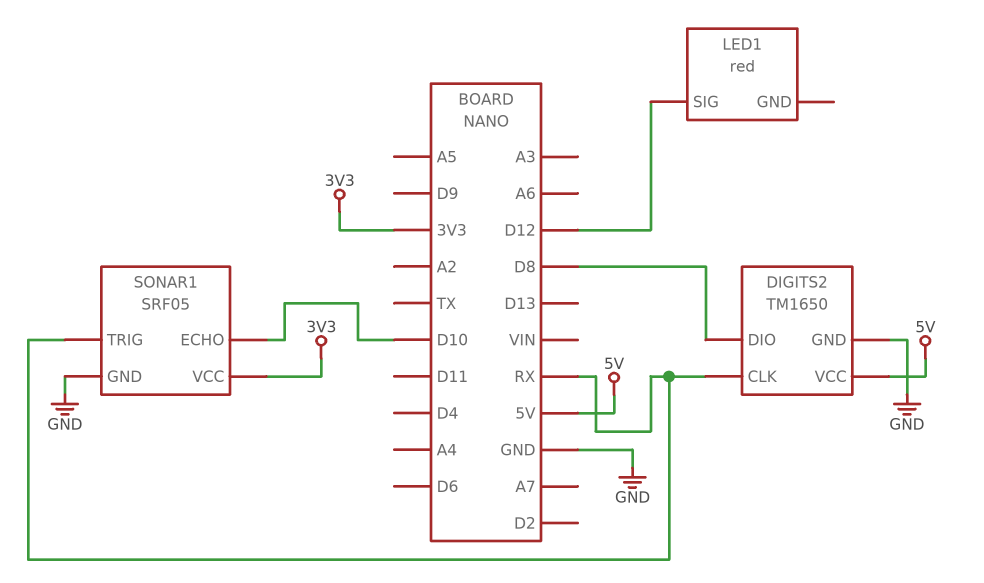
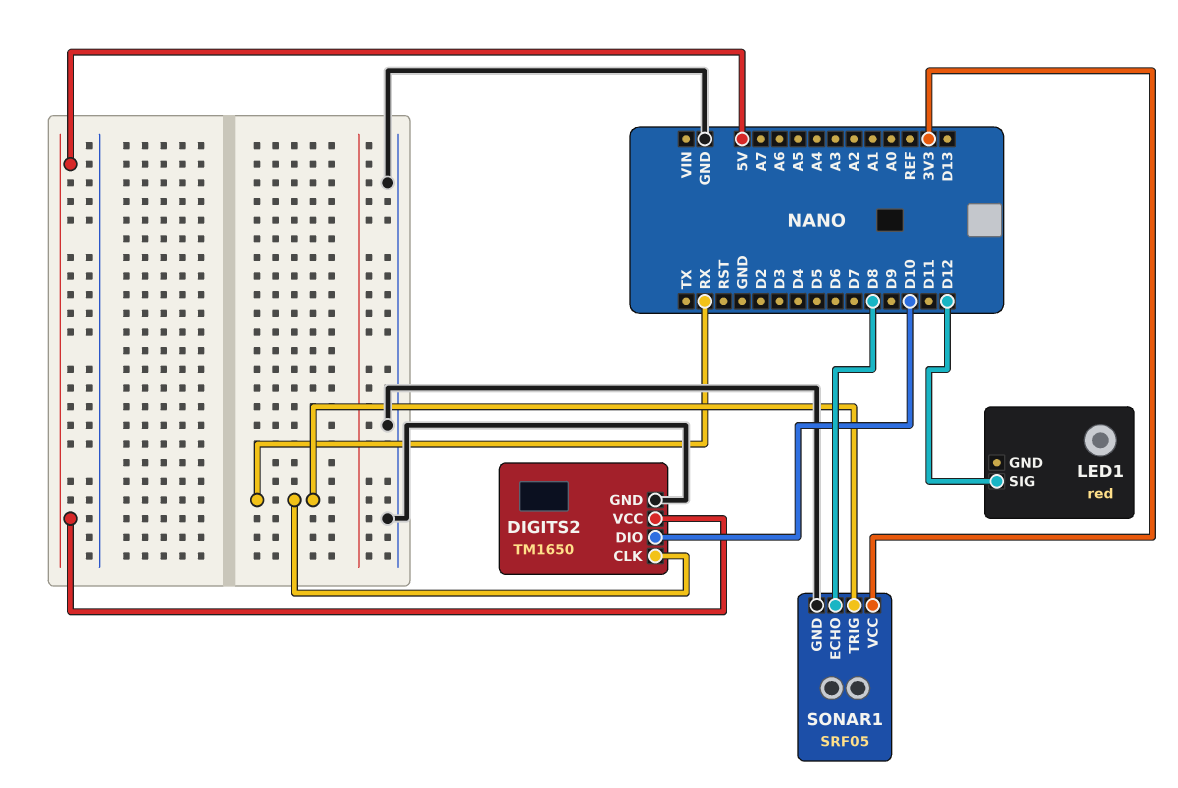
DIGITS2 pin DIO: D8 -> D10
SONAR1 pin ECHO: D10 -> D8

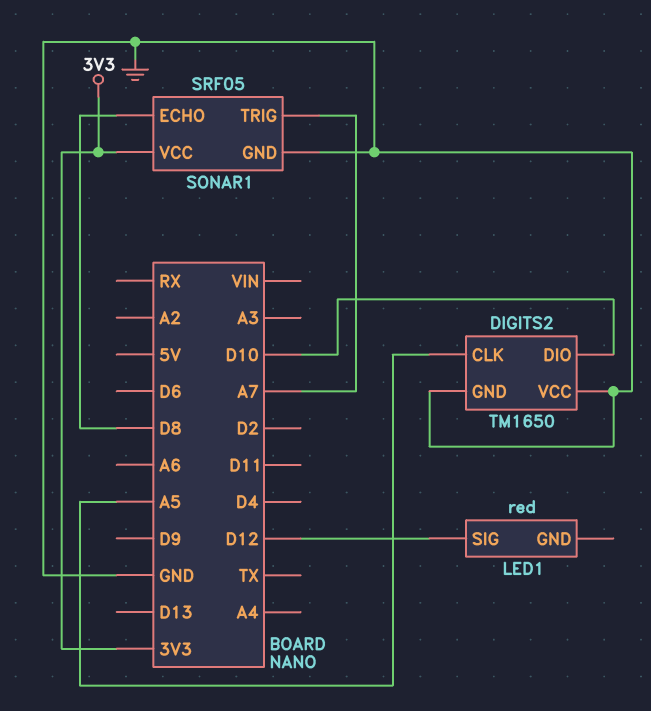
DIGITS2 pin CLK: RX -> A5
DIGITS2 pin VCC: 5V -> GND
SONAR1 pin TRIG: RX -> A7

